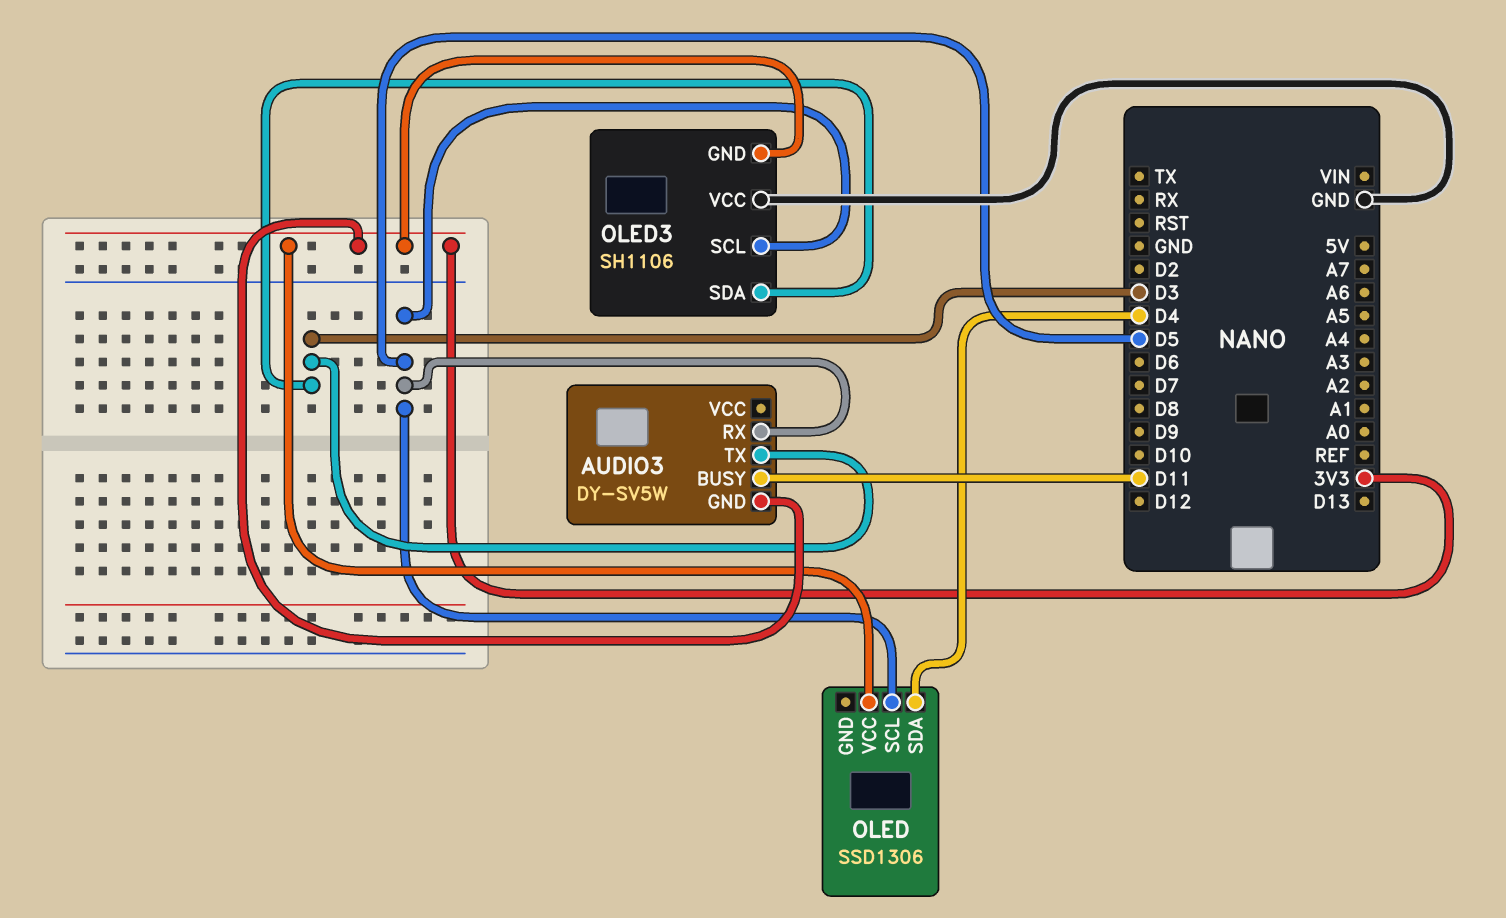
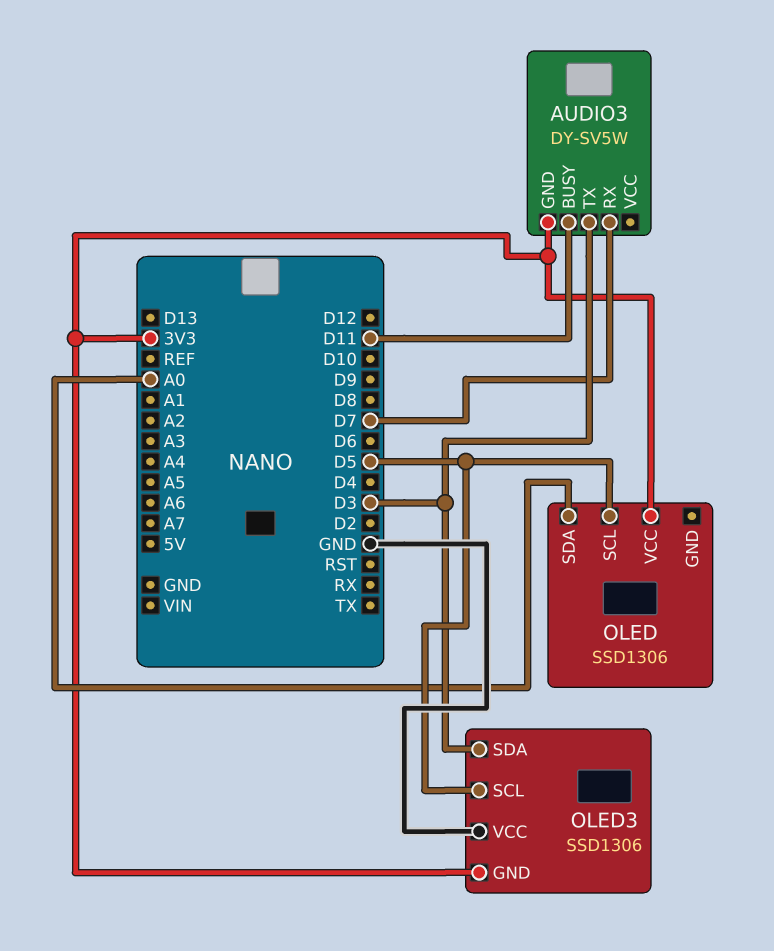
AUDIO3 pin RX: D5 -> D7
OLED pin SDA: D4 -> A0
OLED3: SH1106 -> SSD1306

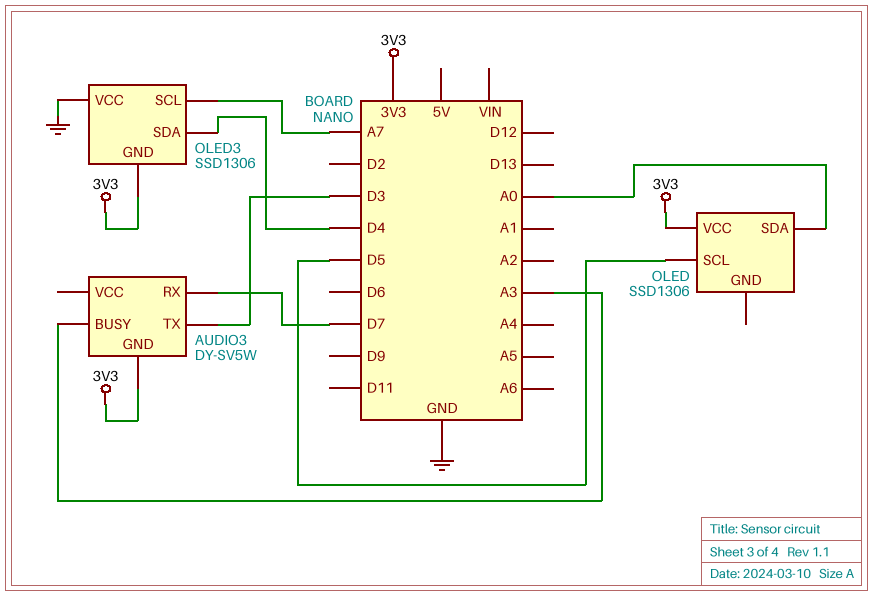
AUDIO3 pin BUSY: D11 -> A3
OLED3 pin SCL: D5 -> A7
OLED3 pin SDA: D3 -> D4

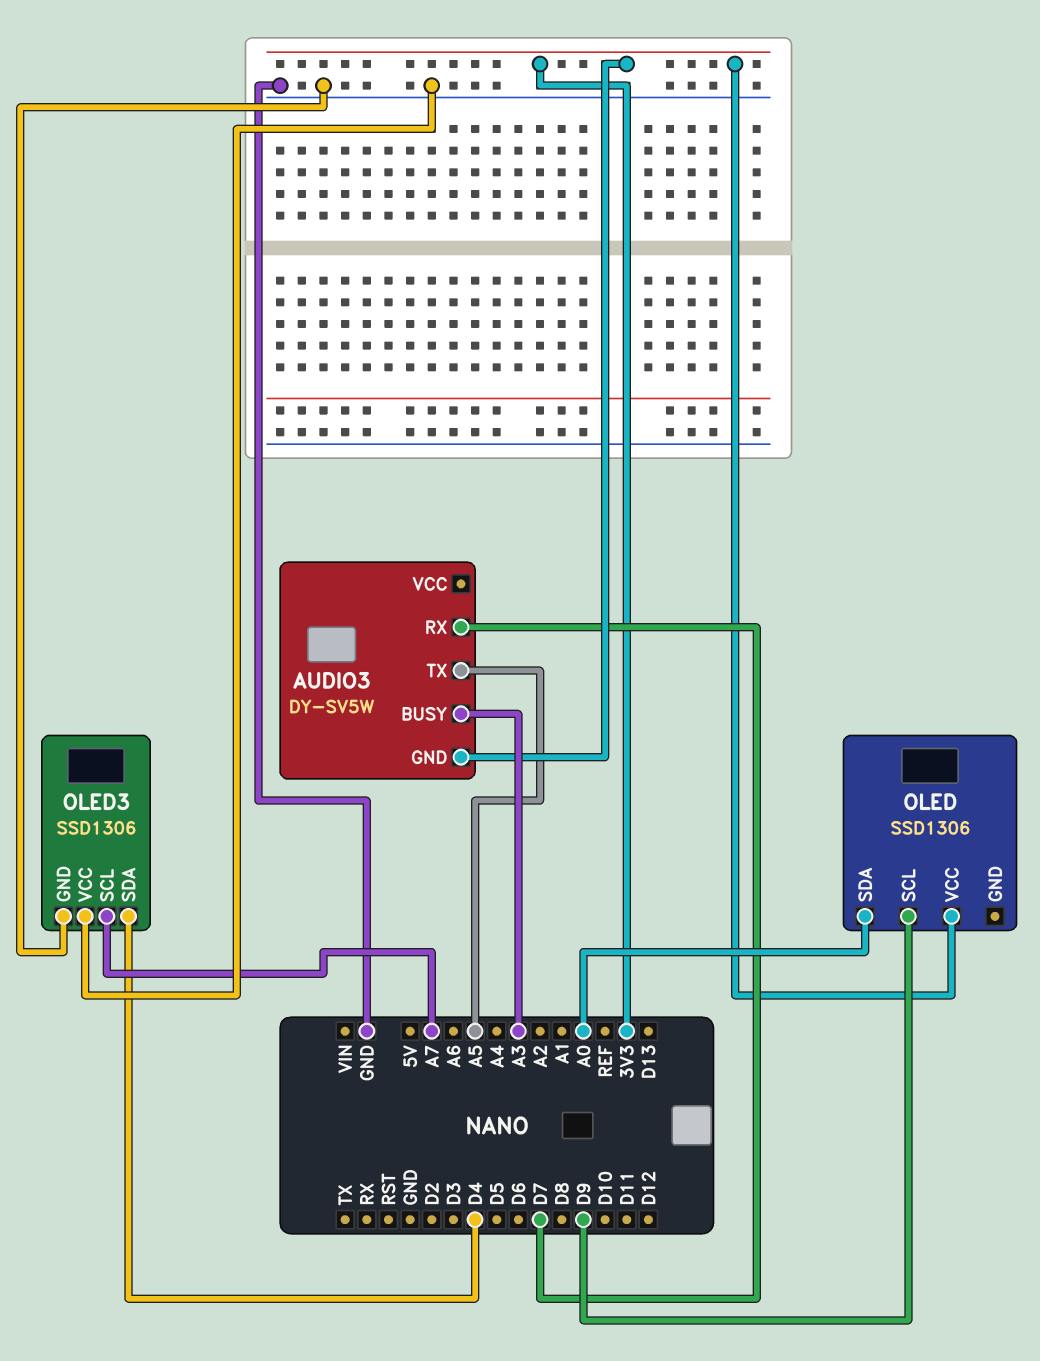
AUDIO3 pin TX: D3 -> A5
OLED pin SCL: D5 -> D9
OLED3 pin GND: 3V3 -> GND

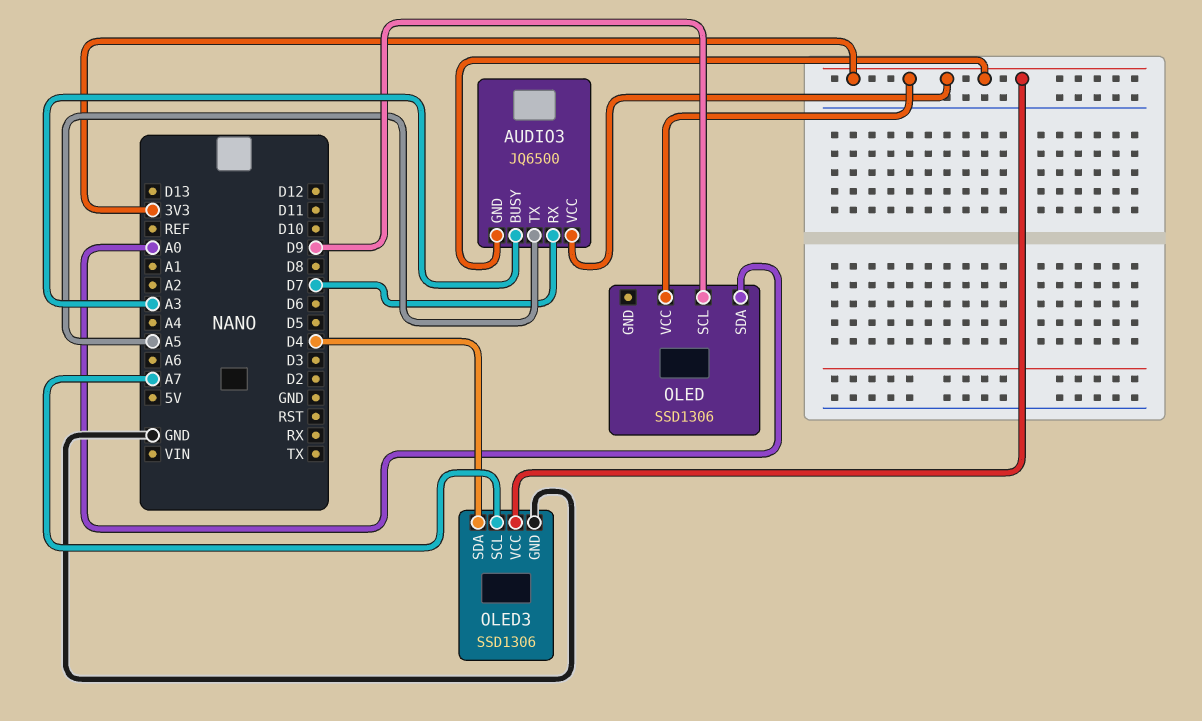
AUDIO3: DY-SV5W -> JQ6500
AUDIO3 pin VCC: none -> 3V3
OLED3 pin VCC: GND -> 3V3

